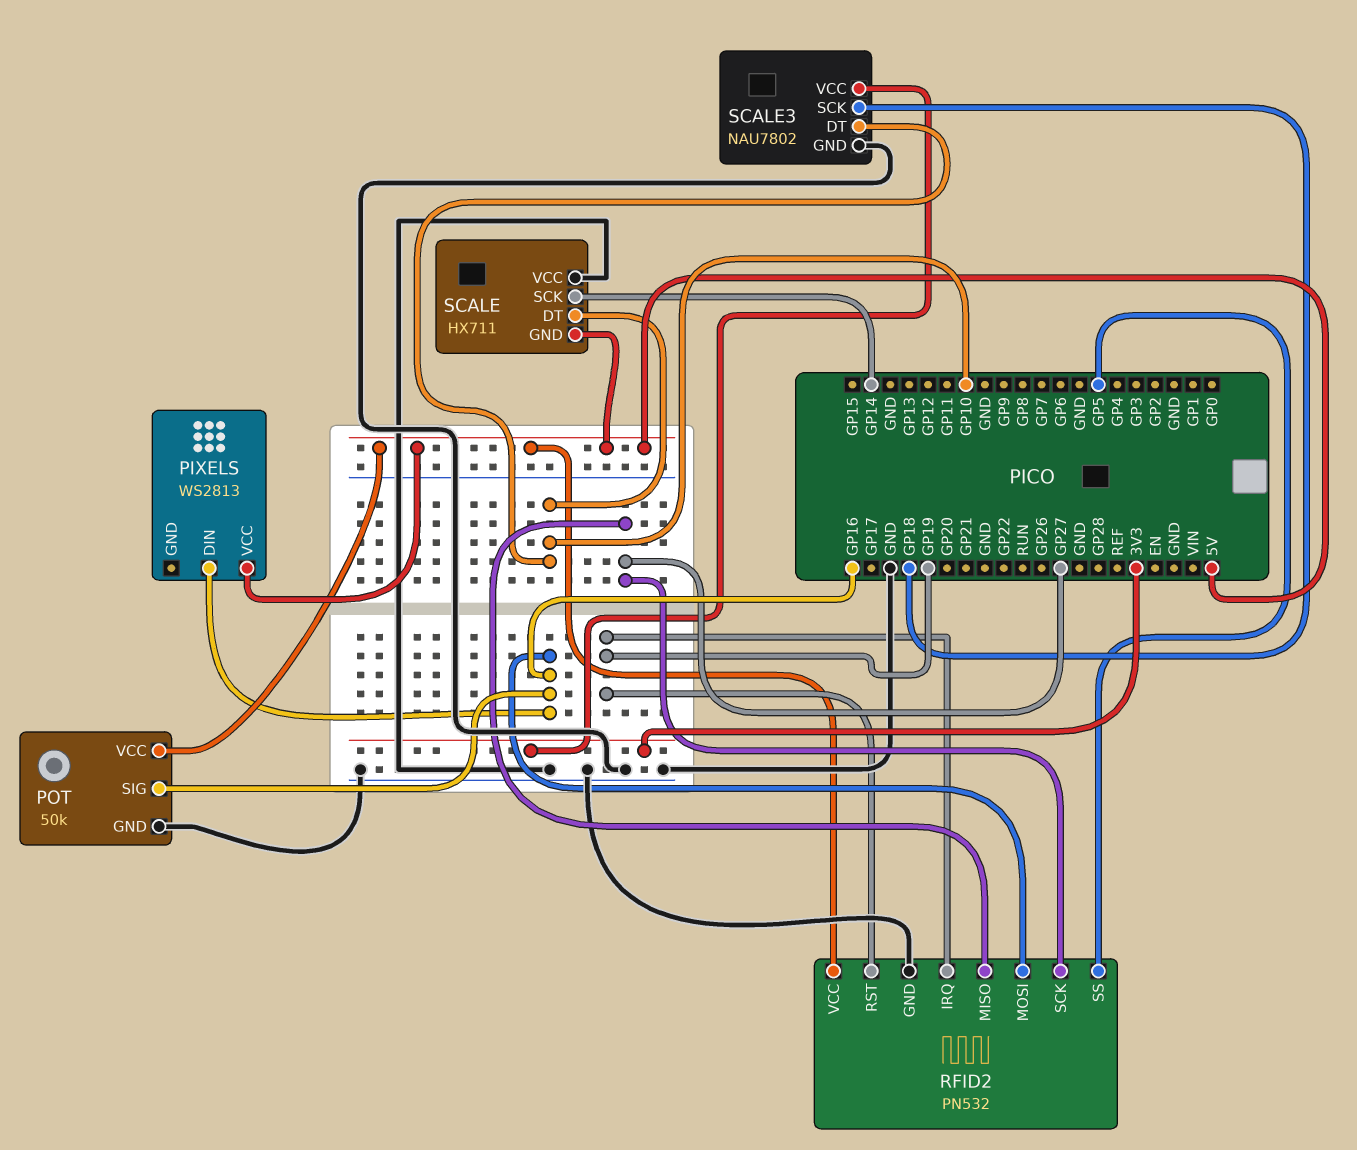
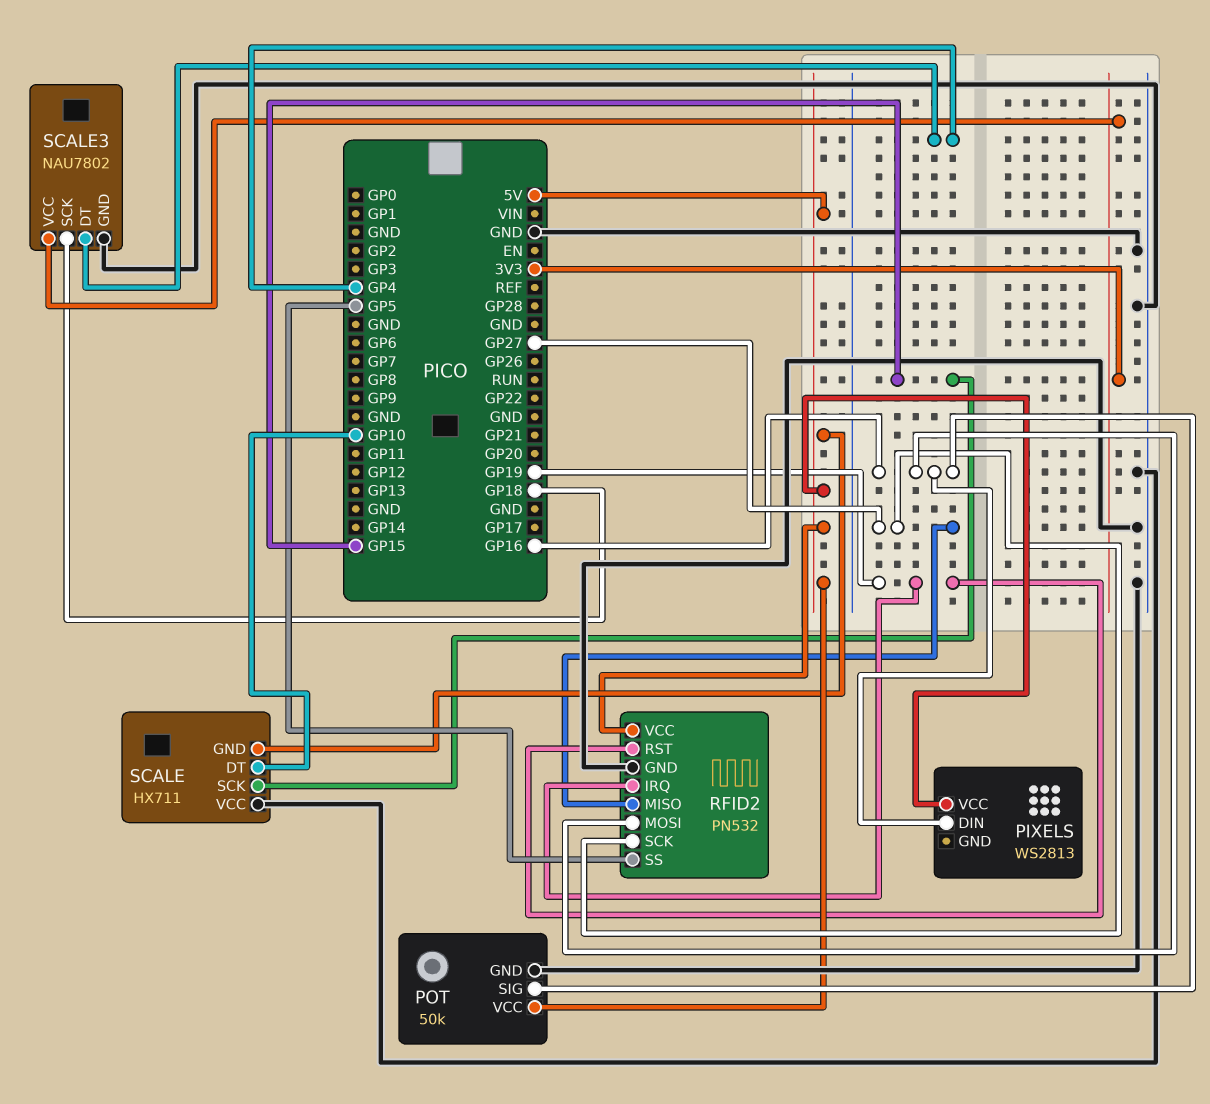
SCALE pin SCK: GP14 -> GP15
SCALE3 pin DT: GP10 -> GP4

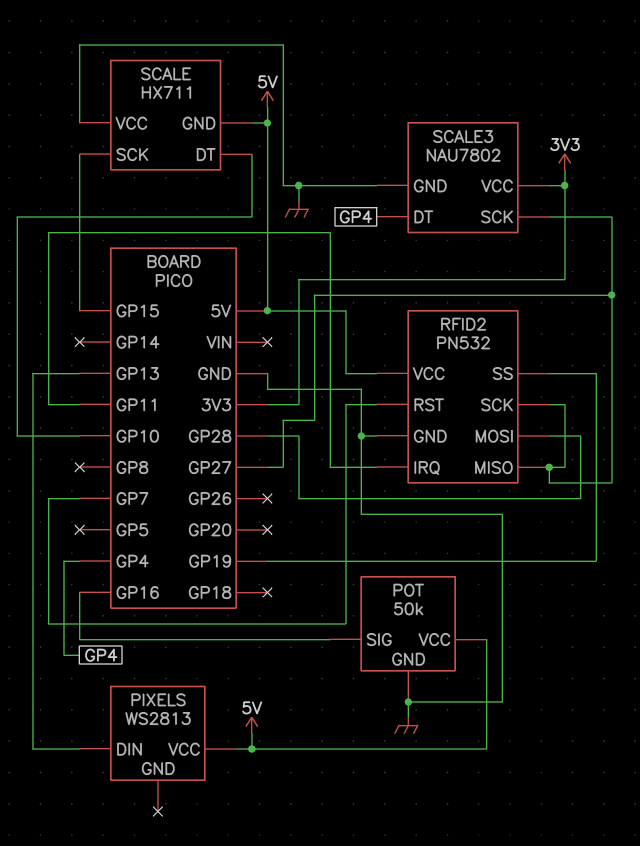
PIXELS pin DIN: GP16 -> GP13
RFID2 pin IRQ: GP19 -> GP11
RFID2 pin MOSI: GP16 -> GP28
RFID2 pin RST: GP19 -> GP7
RFID2 pin SS: GP5 -> GP19
SCALE3 pin SCK: GP18 -> GP27

